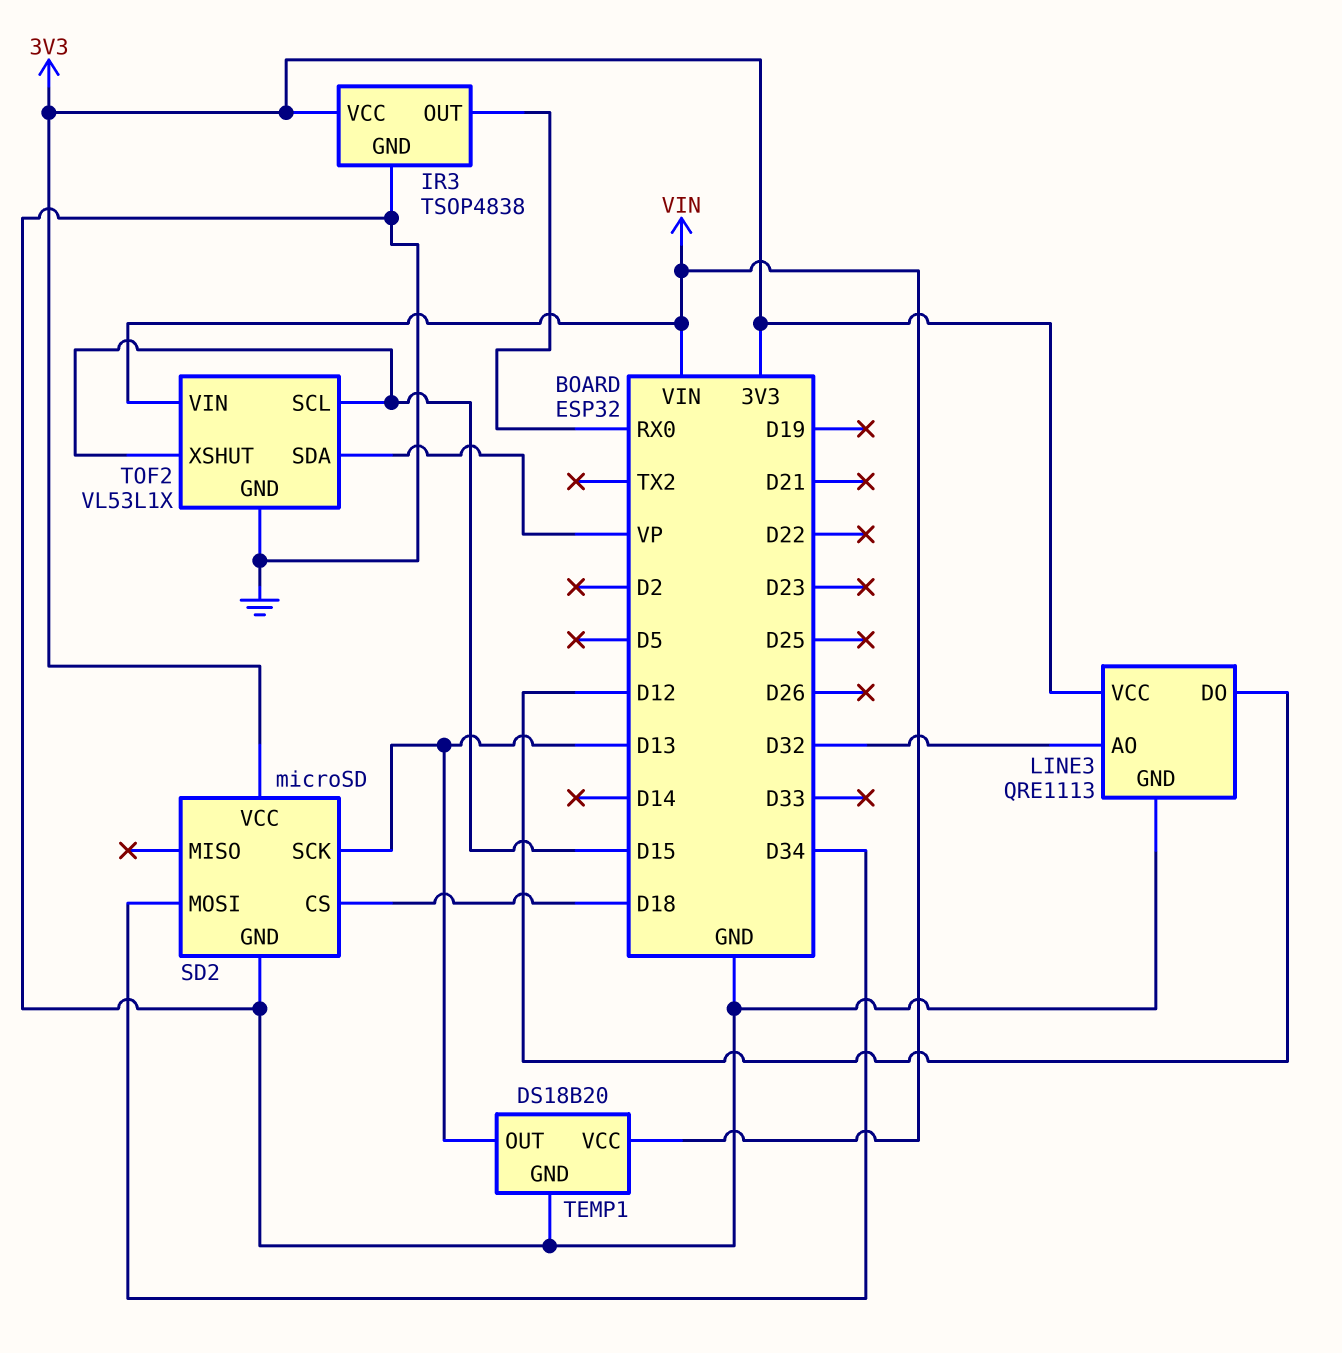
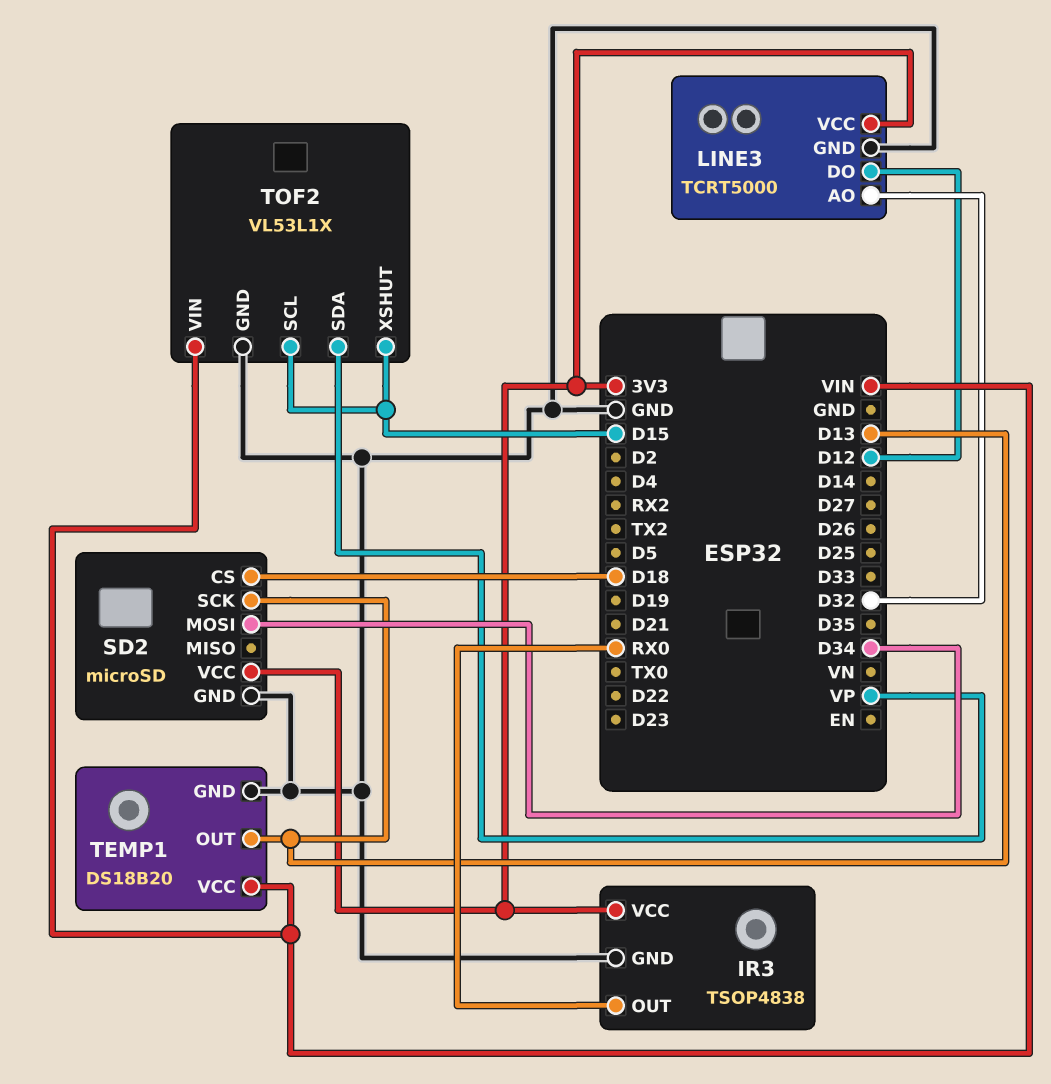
LINE3: QRE1113 -> TCRT5000

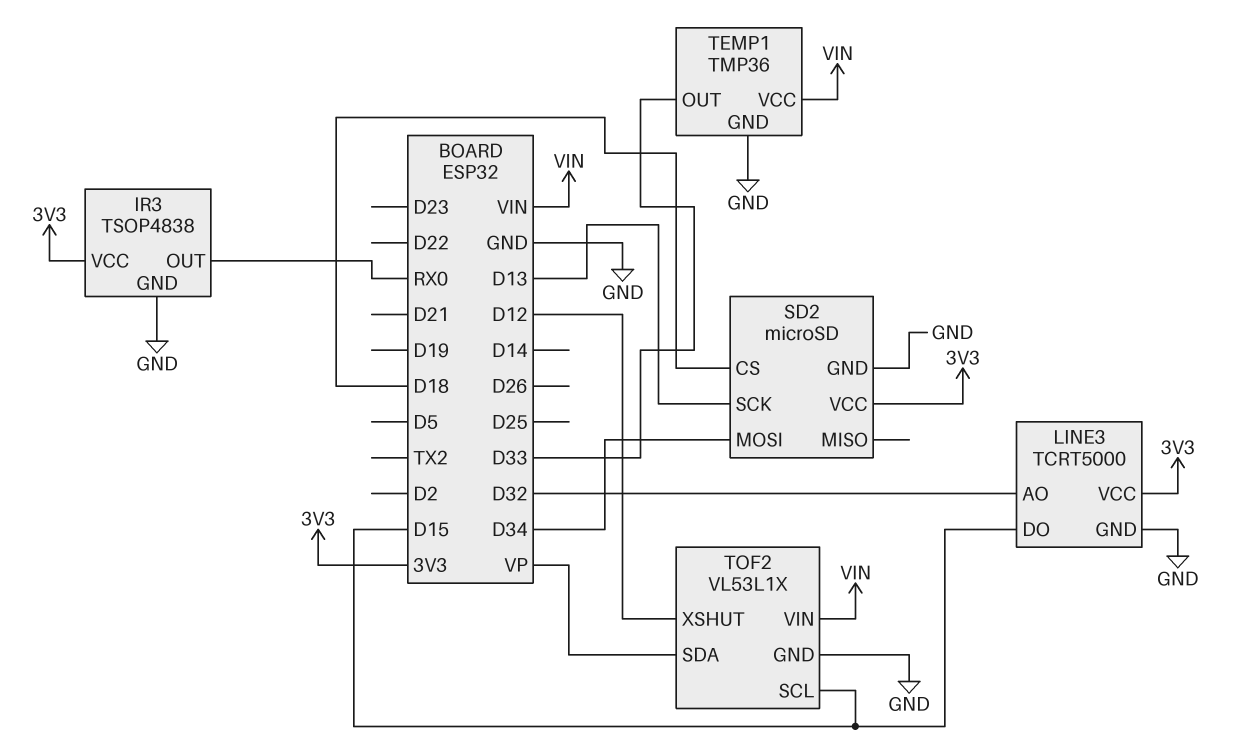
LINE3 pin DO: D12 -> D15
TEMP1: DS18B20 -> TMP36
TEMP1 pin OUT: D13 -> D33
TOF2 pin XSHUT: D15 -> D12

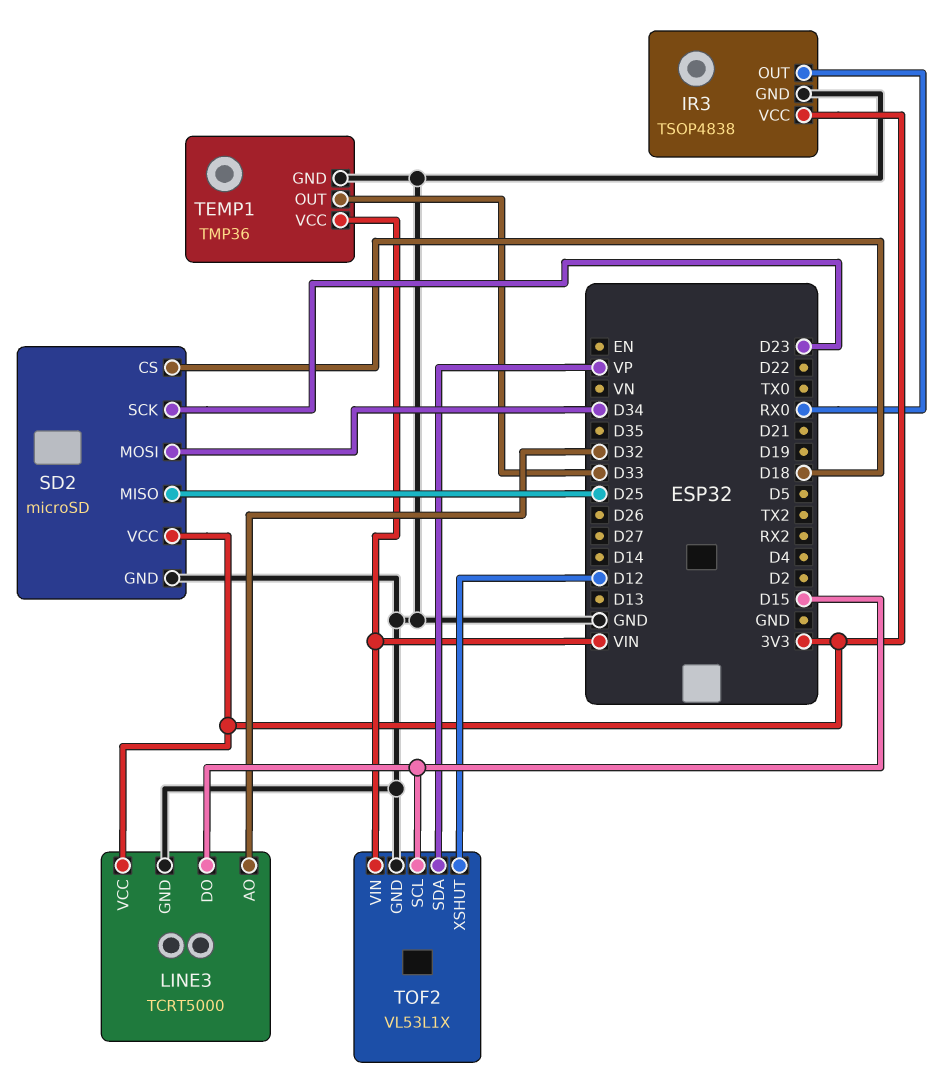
SD2 pin MISO: none -> D25
SD2 pin SCK: D13 -> D23

